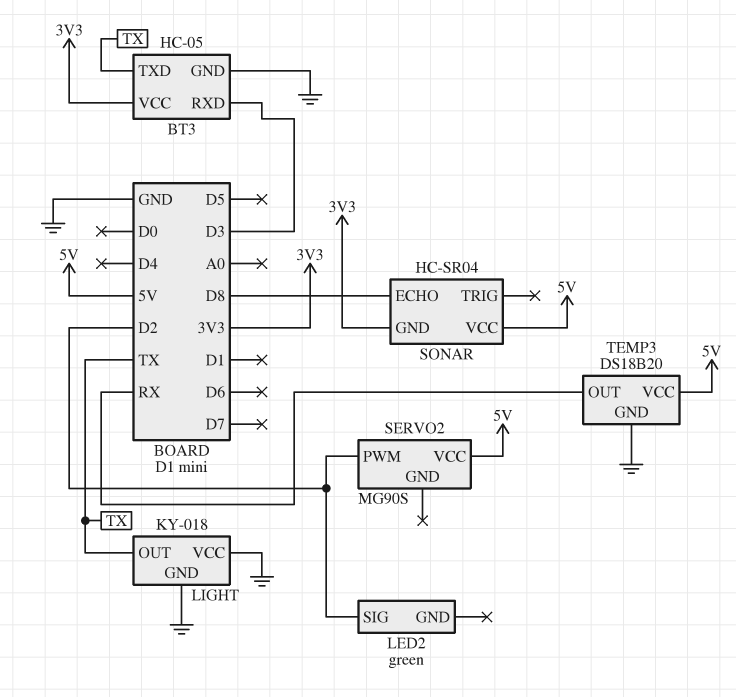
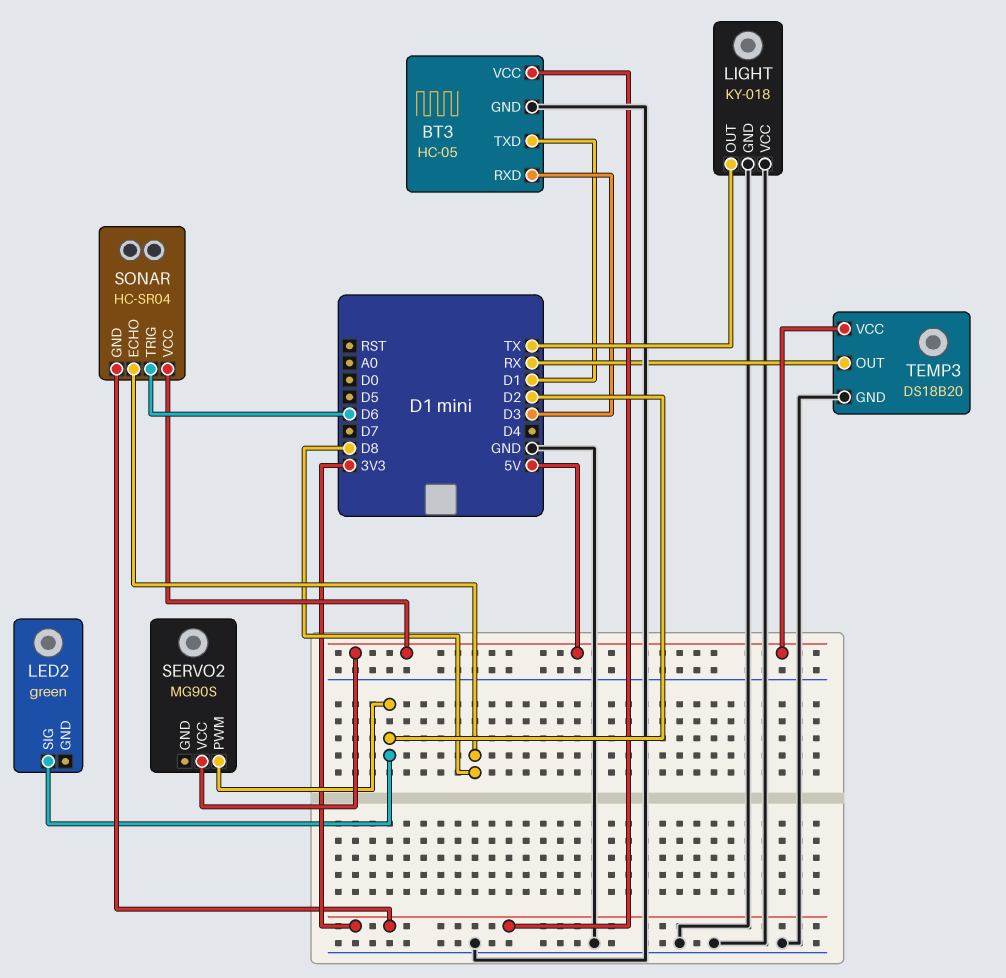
BT3 pin TXD: TX -> D1
SONAR pin TRIG: none -> D6

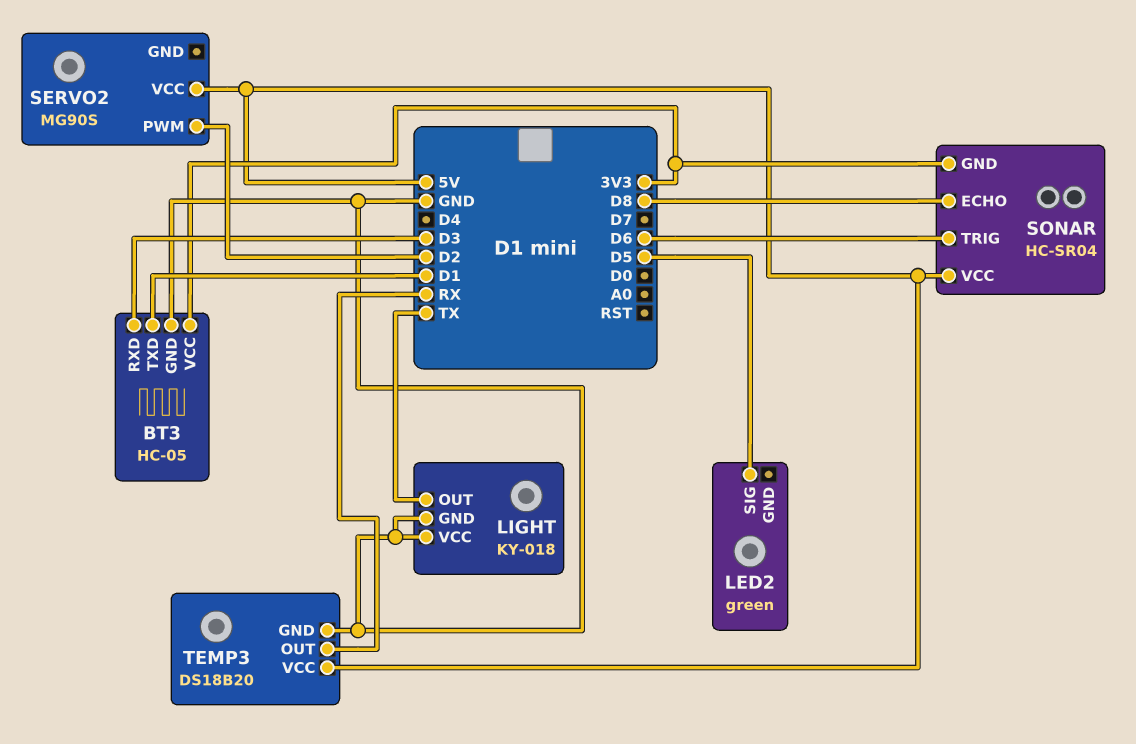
LED2 pin SIG: D2 -> D5

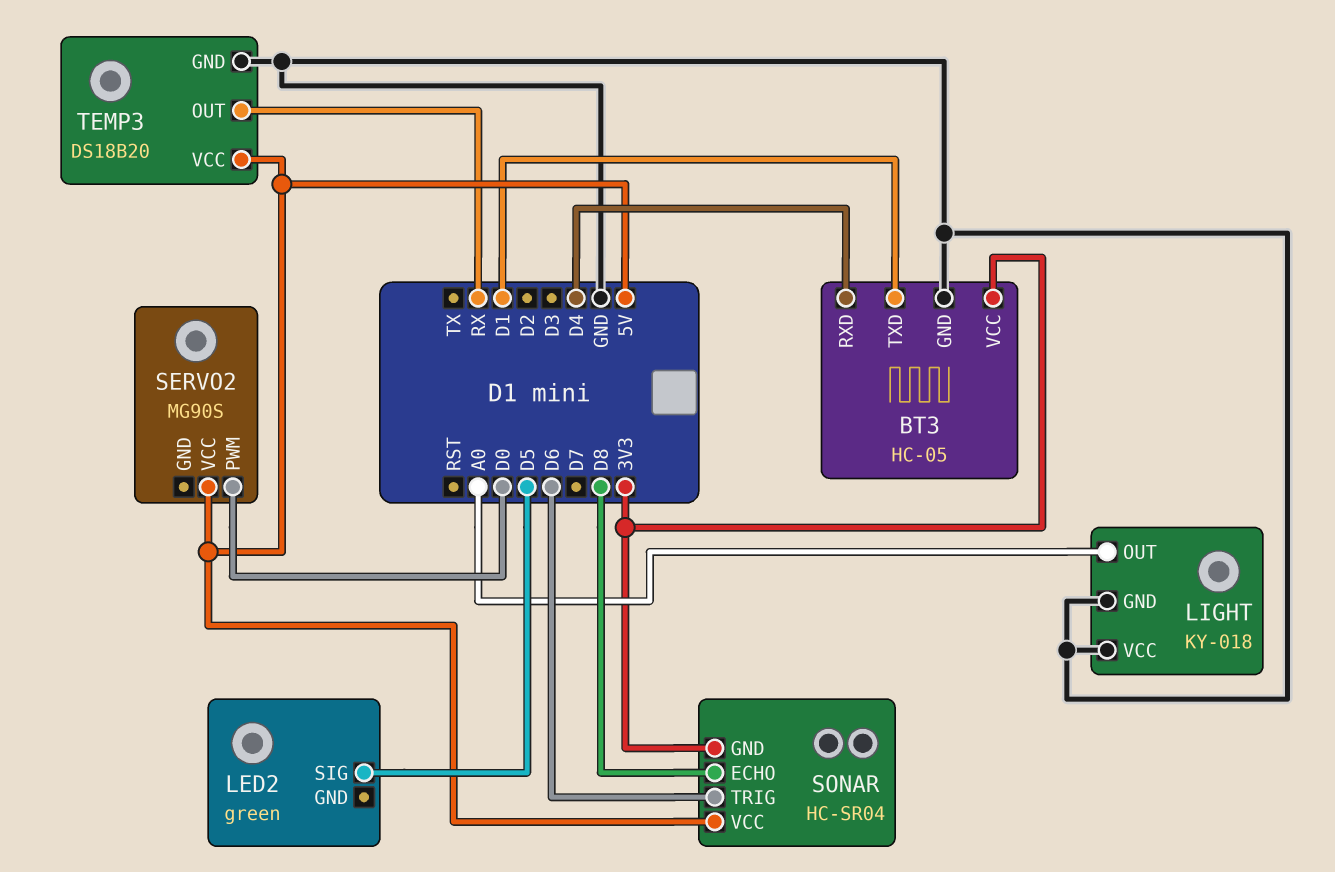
BT3 pin RXD: D3 -> D4
LIGHT pin OUT: TX -> A0
SERVO2 pin PWM: D2 -> D0

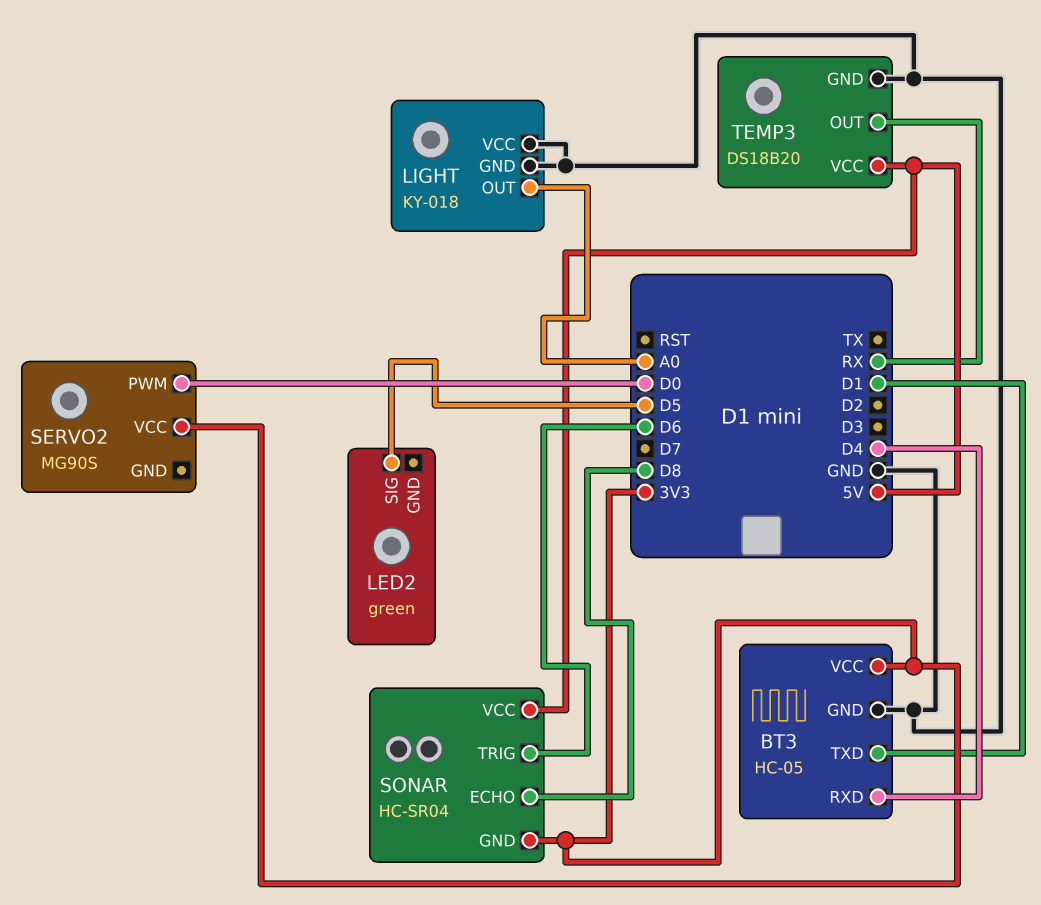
SERVO2 pin VCC: 5V -> 3V3

